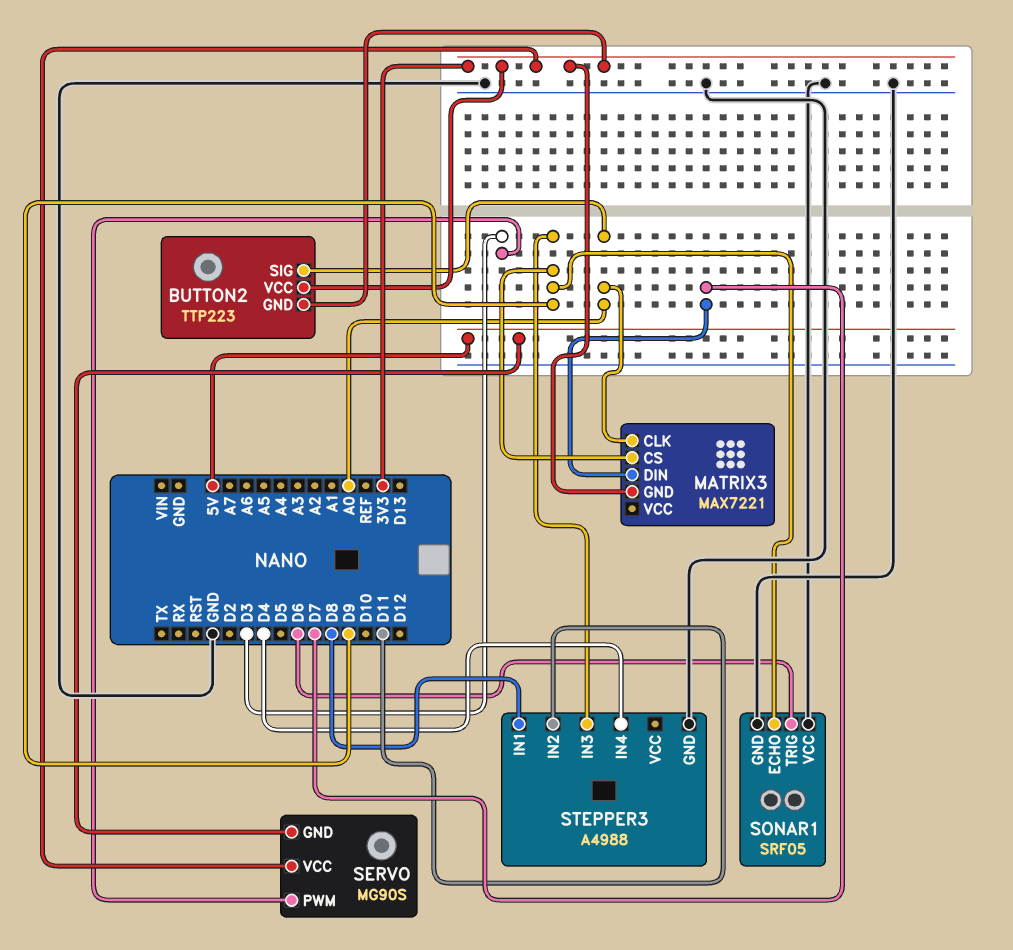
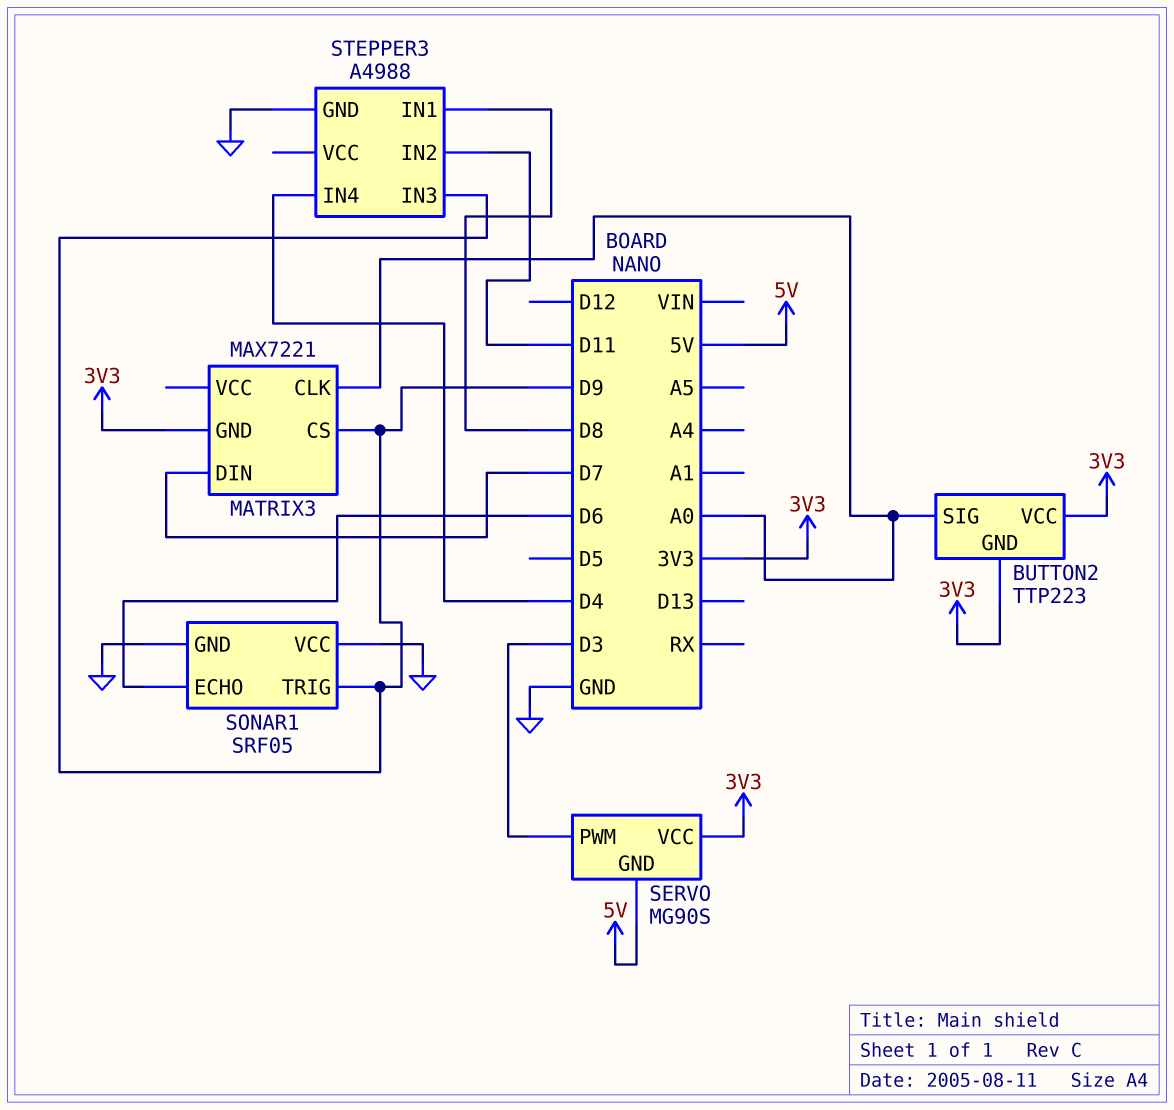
SONAR1 pin ECHO: D9 -> D6
SONAR1 pin TRIG: D6 -> D9

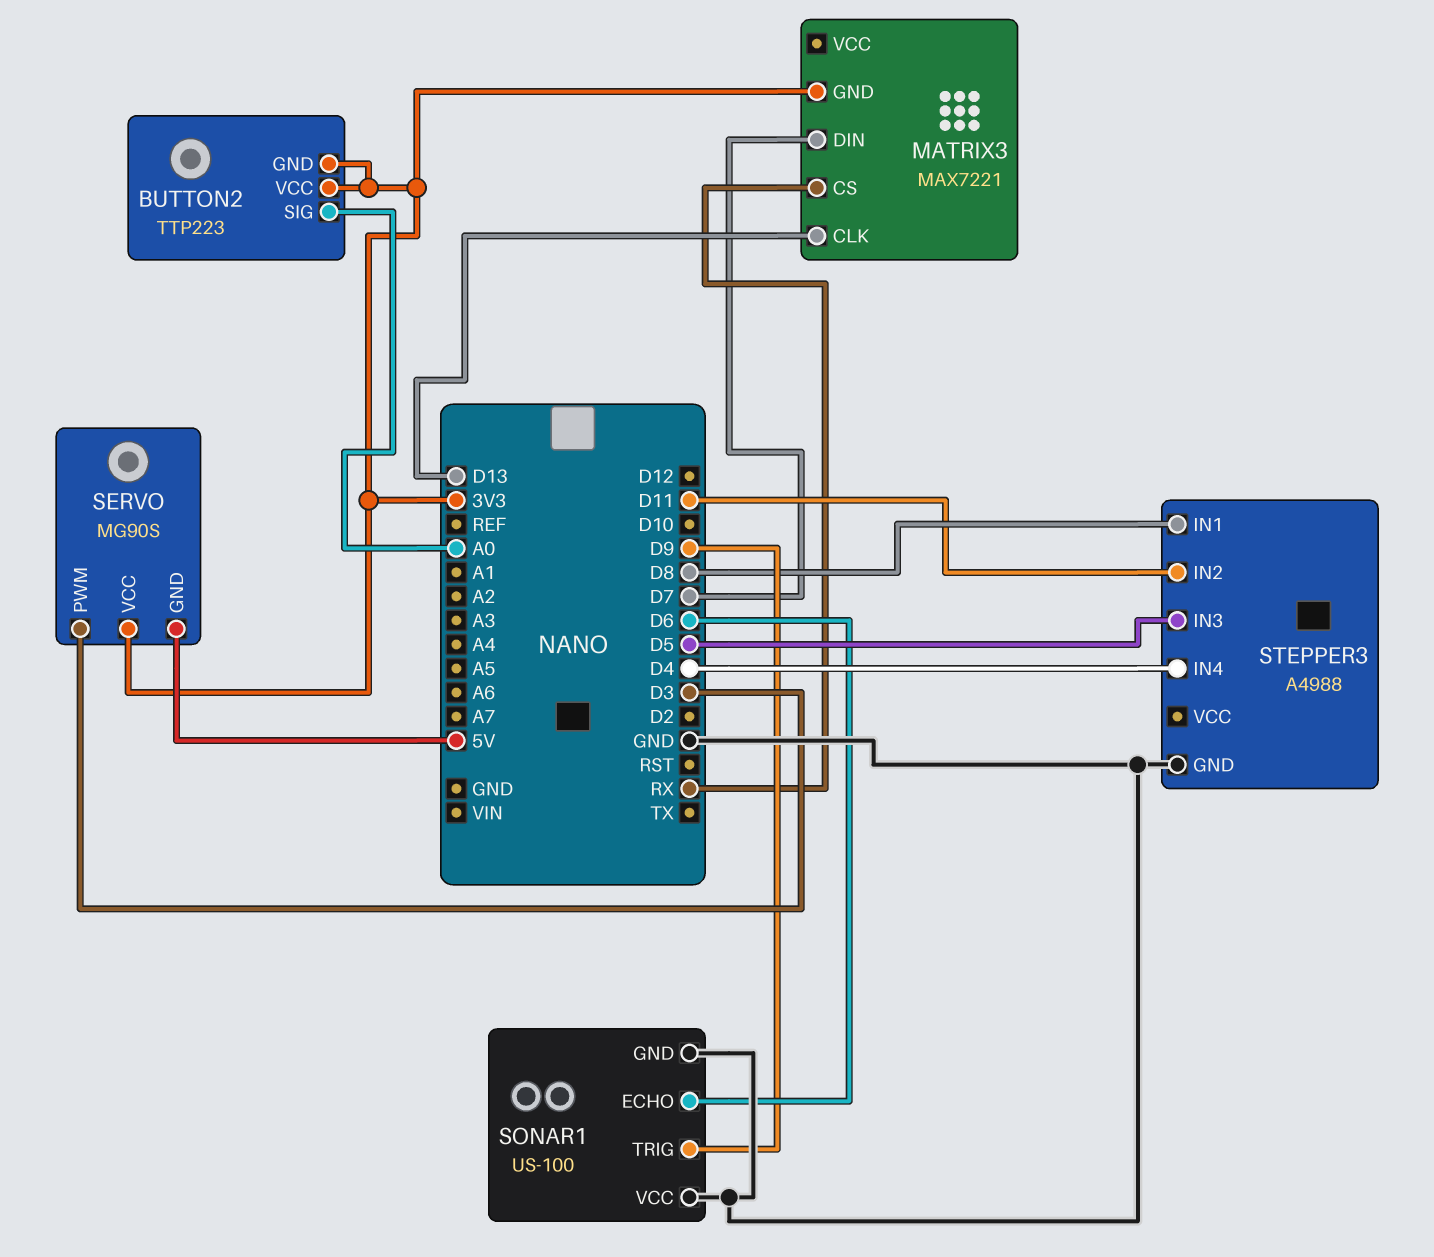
MATRIX3 pin CLK: A0 -> D13
MATRIX3 pin CS: D9 -> RX
SONAR1: SRF05 -> US-100
STEPPER3 pin IN3: D9 -> D5

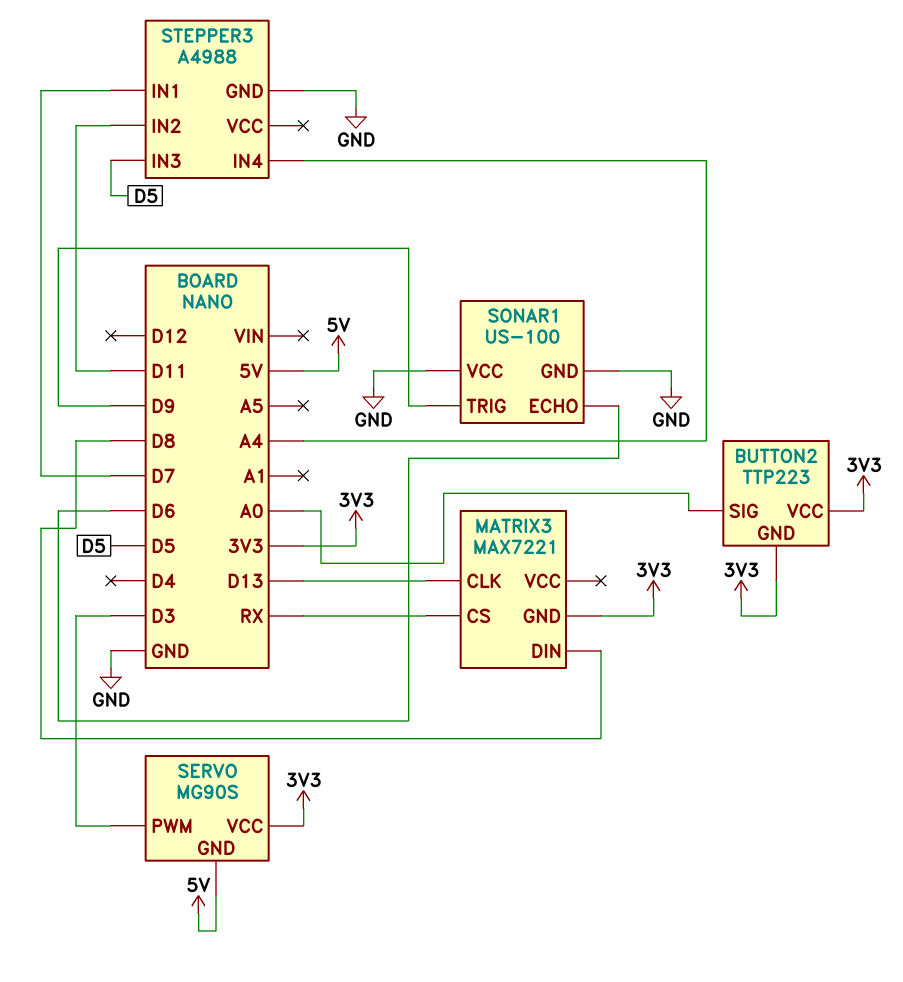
MATRIX3 pin DIN: D7 -> D8
STEPPER3 pin IN1: D8 -> D7
STEPPER3 pin IN4: D4 -> A4

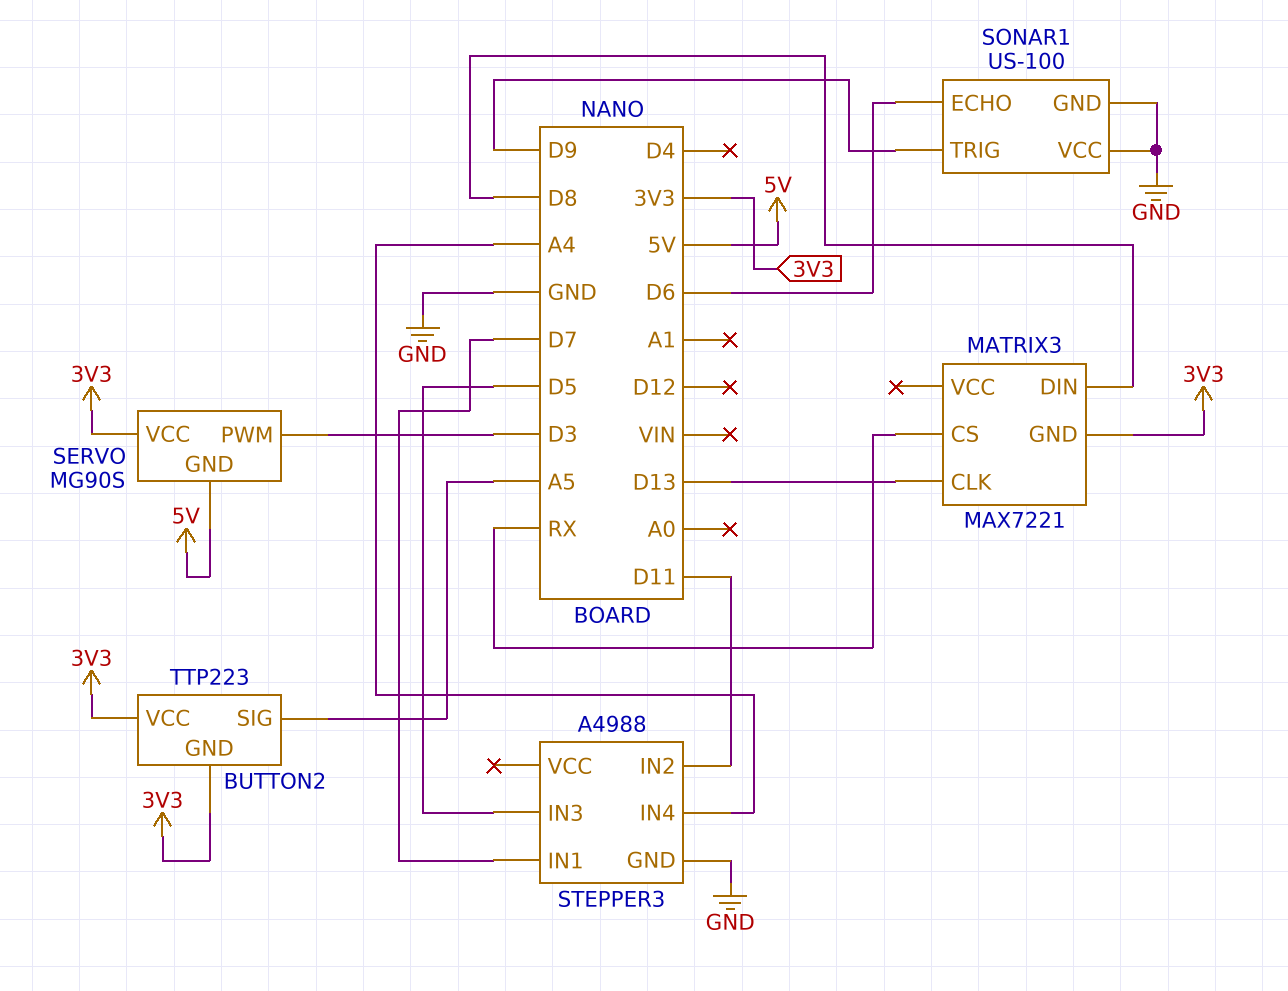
BUTTON2 pin SIG: A0 -> A5

